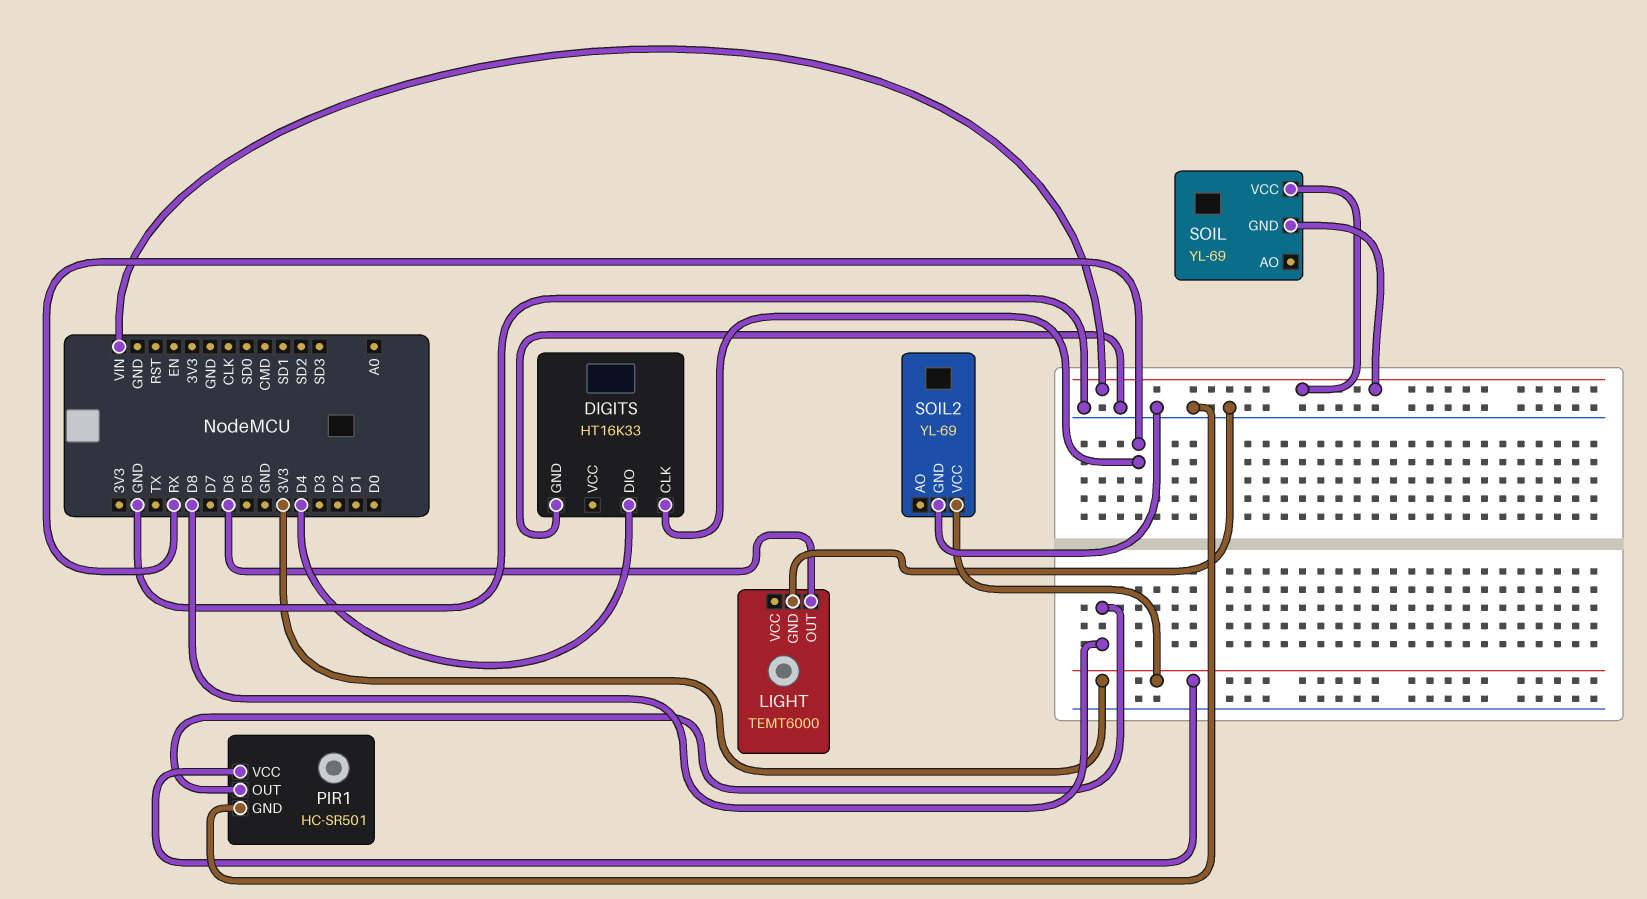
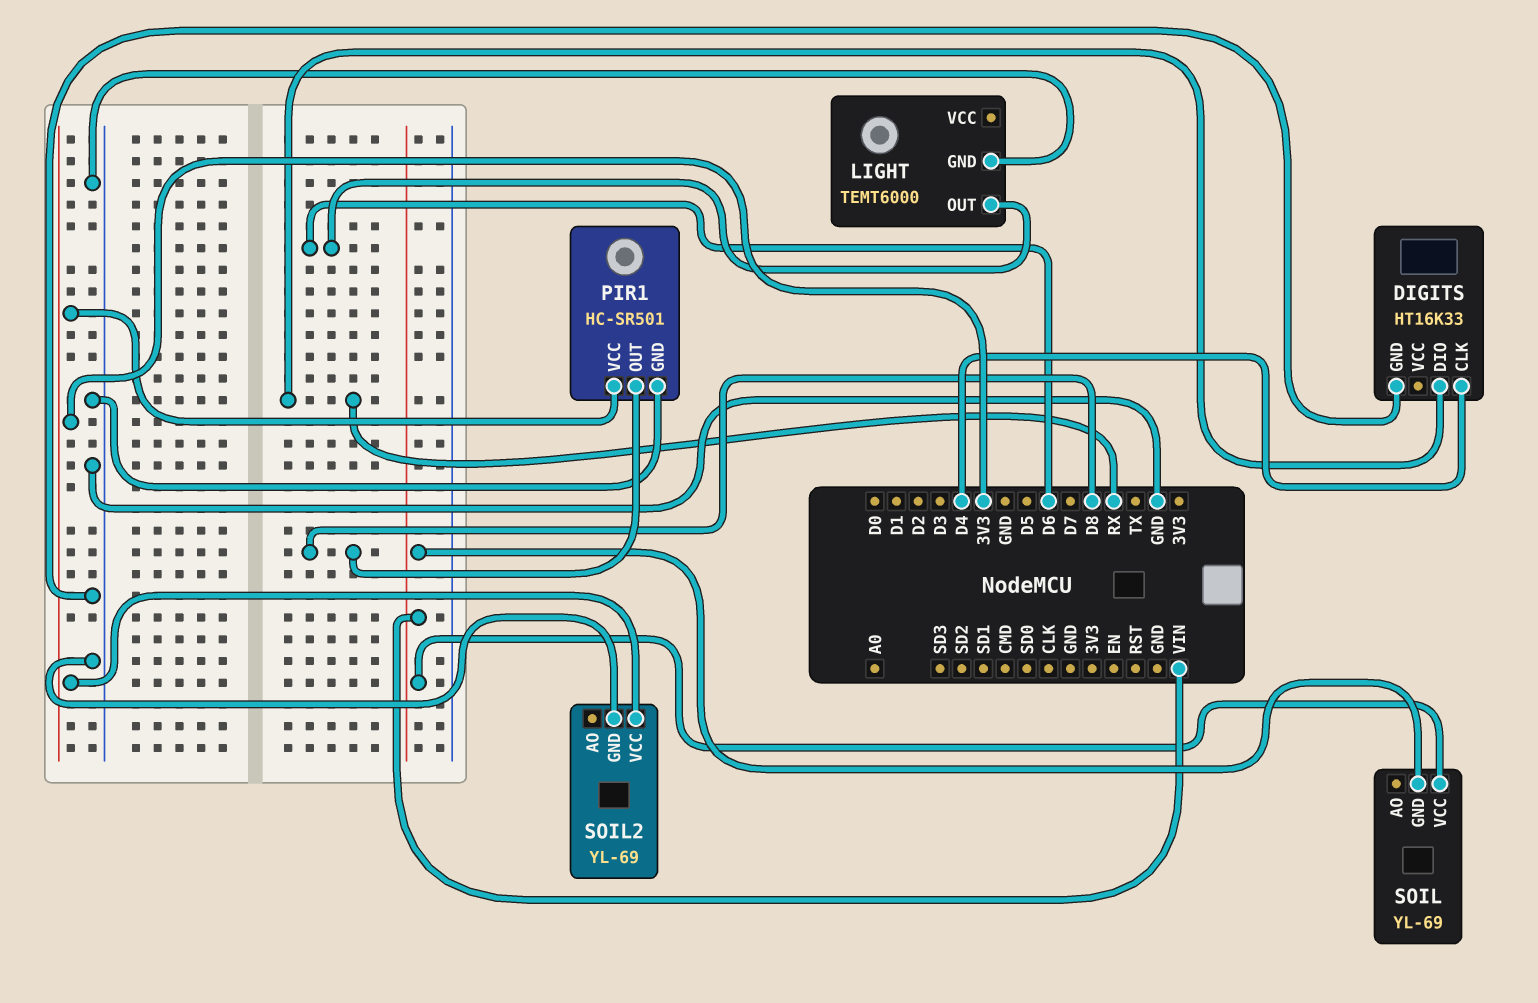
DIGITS pin CLK: RX -> D4
DIGITS pin DIO: D4 -> RX

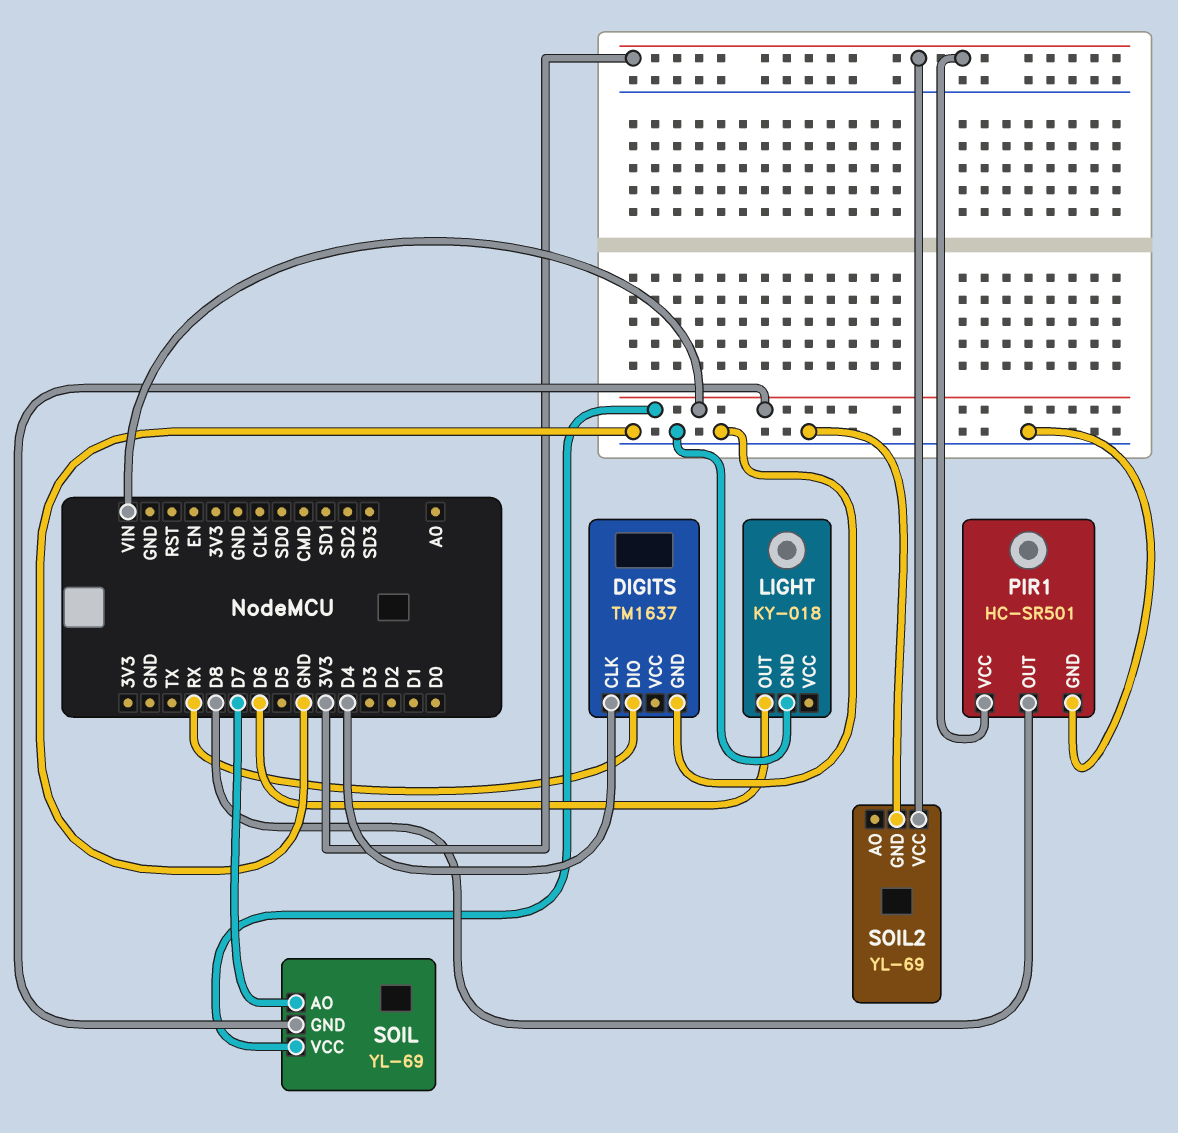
DIGITS: HT16K33 -> TM1637
LIGHT: TEMT6000 -> KY-018
SOIL pin AO: none -> D7

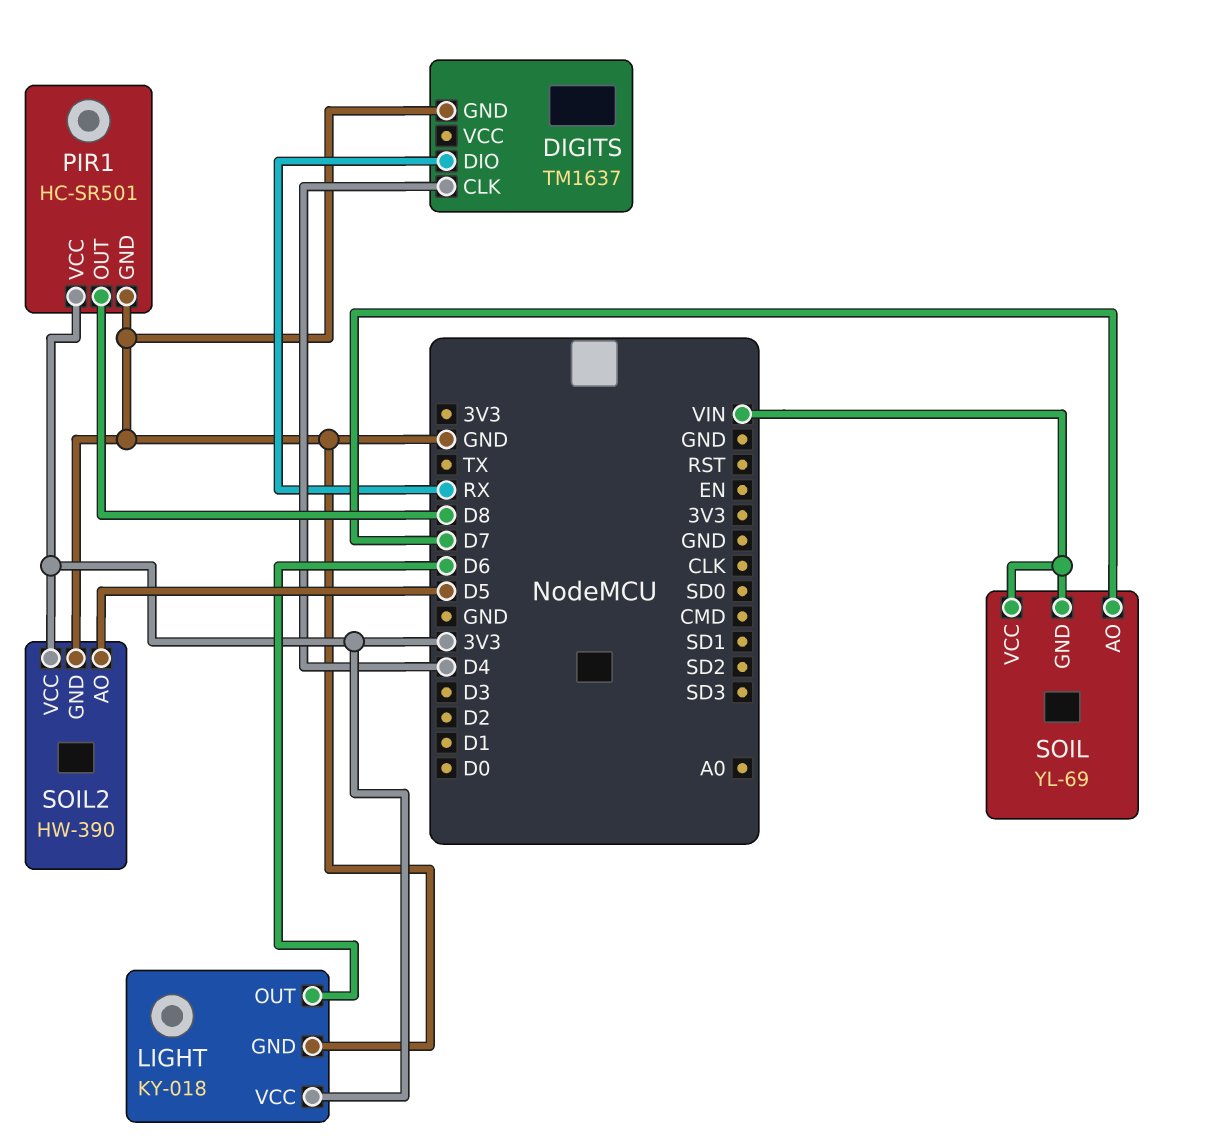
LIGHT pin VCC: none -> 3V3
SOIL2: YL-69 -> HW-390
SOIL2 pin AO: none -> D5

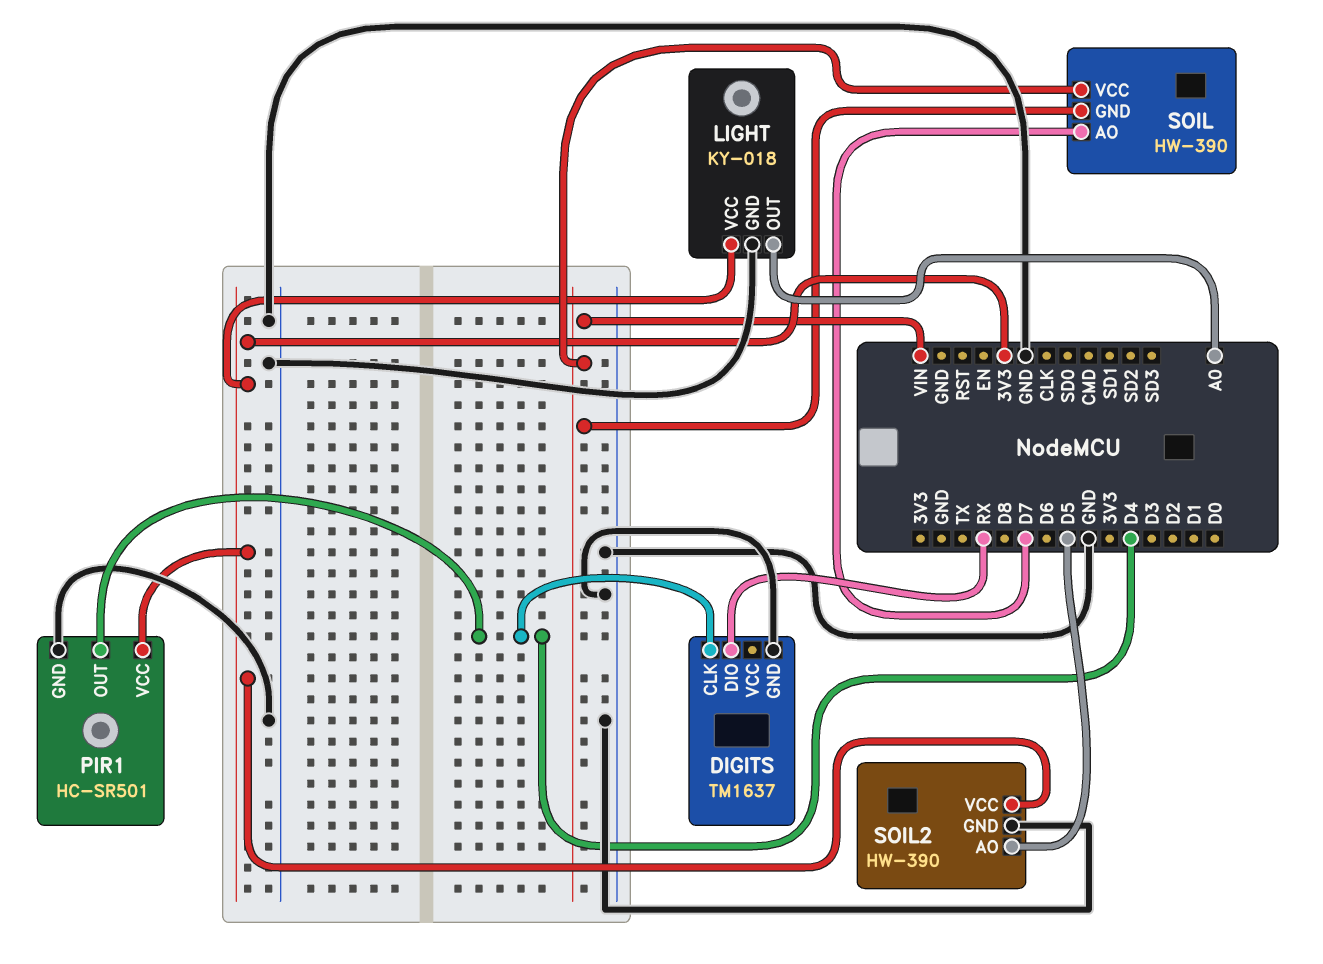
LIGHT pin OUT: D6 -> A0
PIR1 pin OUT: D8 -> D4
SOIL: YL-69 -> HW-390

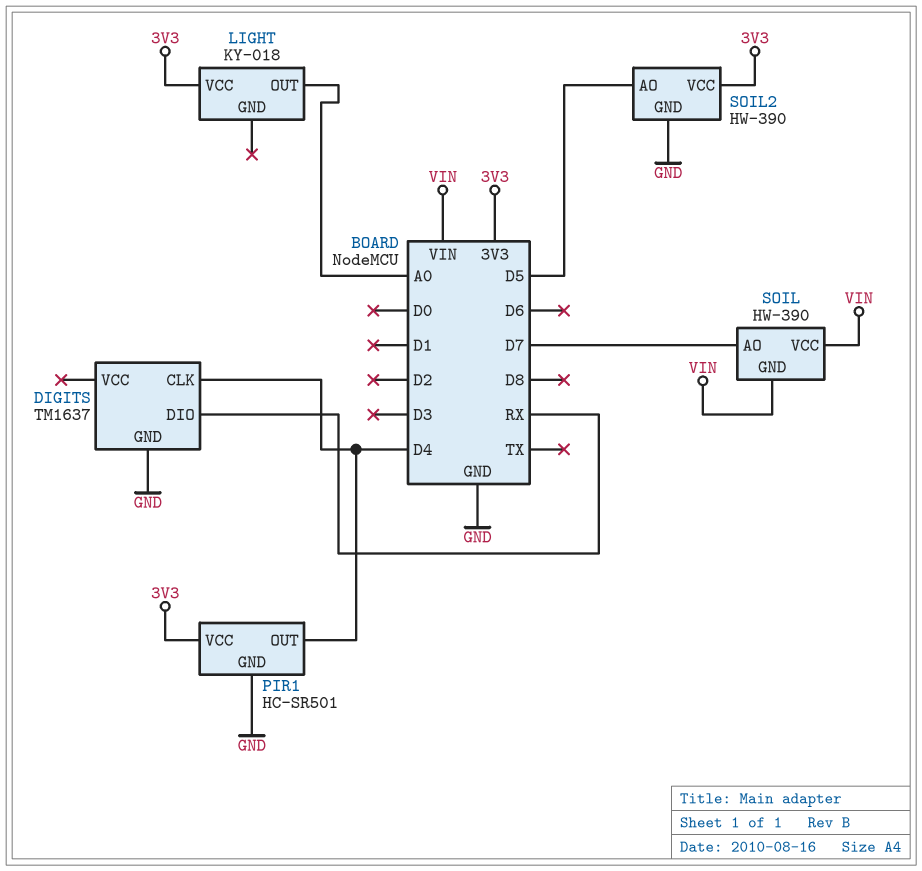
LIGHT pin GND: GND -> none

